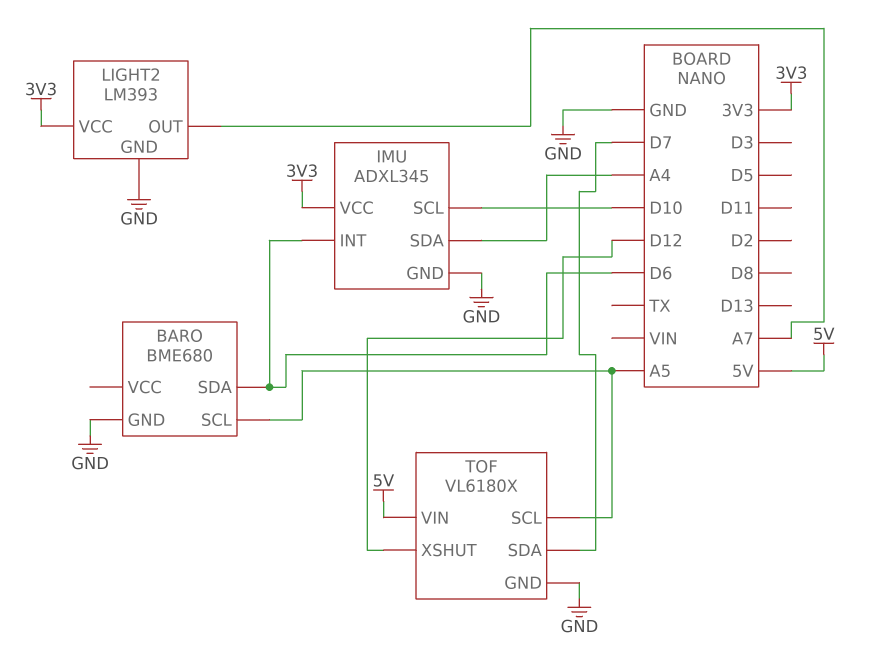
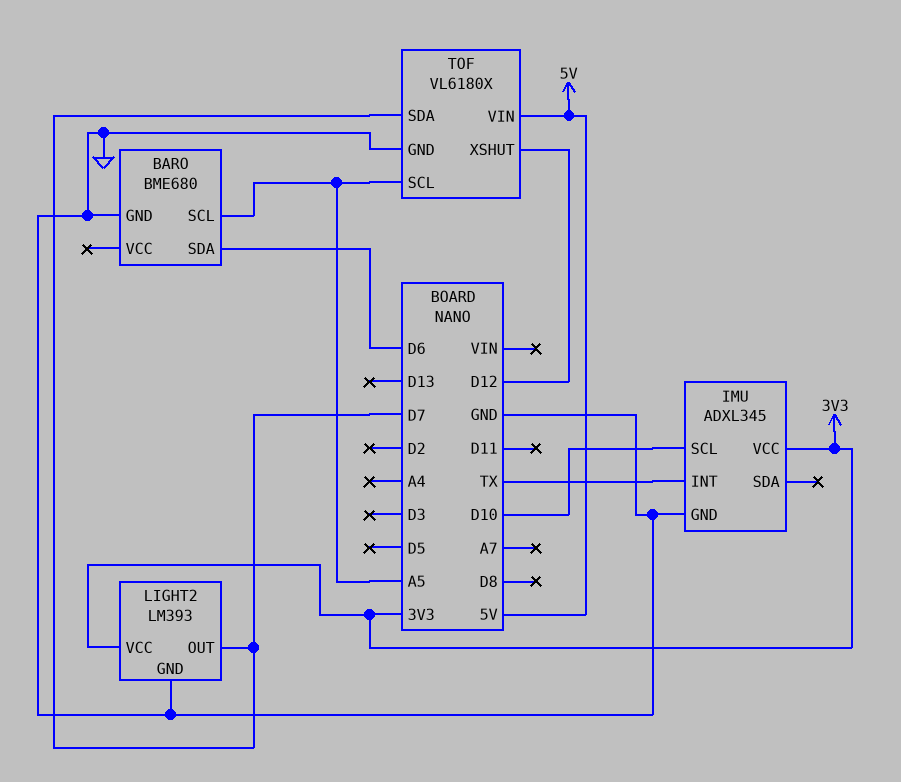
IMU pin INT: D6 -> TX
IMU pin SDA: A4 -> none
LIGHT2 pin OUT: A7 -> D7

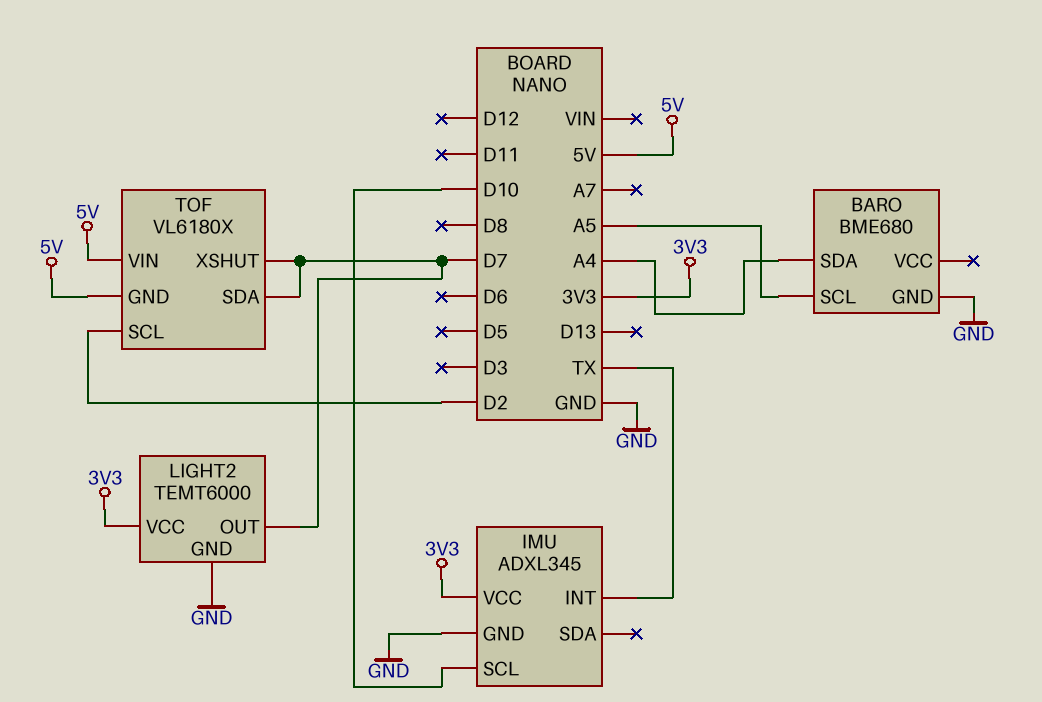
BARO pin SDA: D6 -> A4
LIGHT2: LM393 -> TEMT6000
TOF pin GND: GND -> 5V
TOF pin SCL: A5 -> D2
TOF pin XSHUT: D12 -> D7

